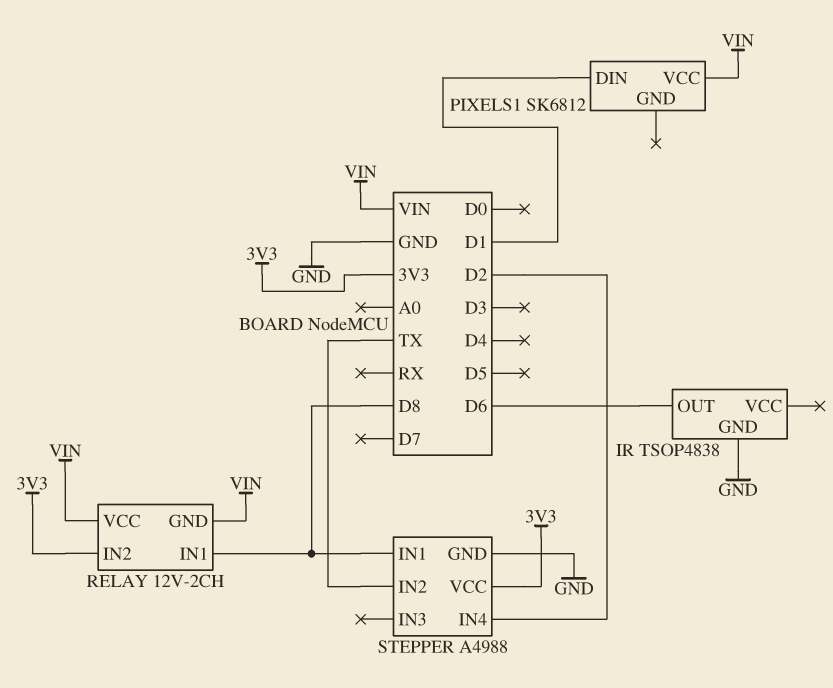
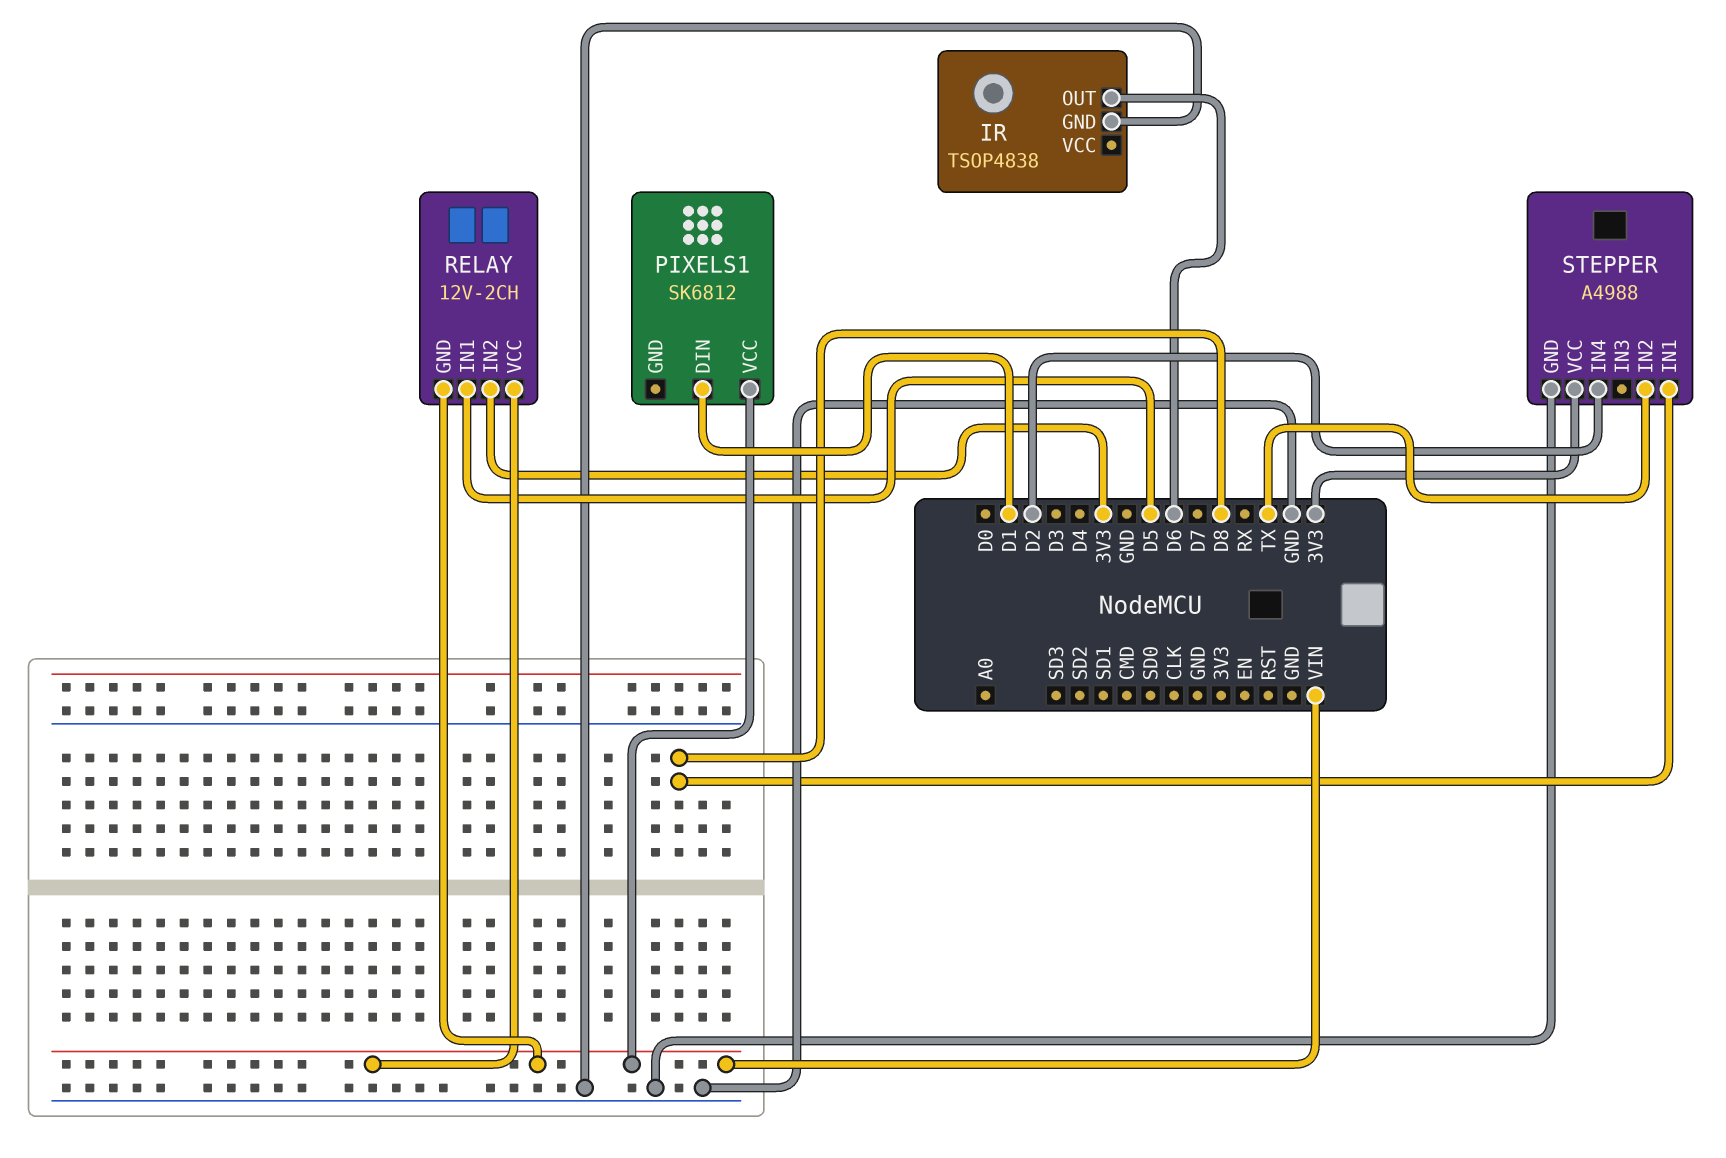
RELAY pin IN1: D8 -> D5

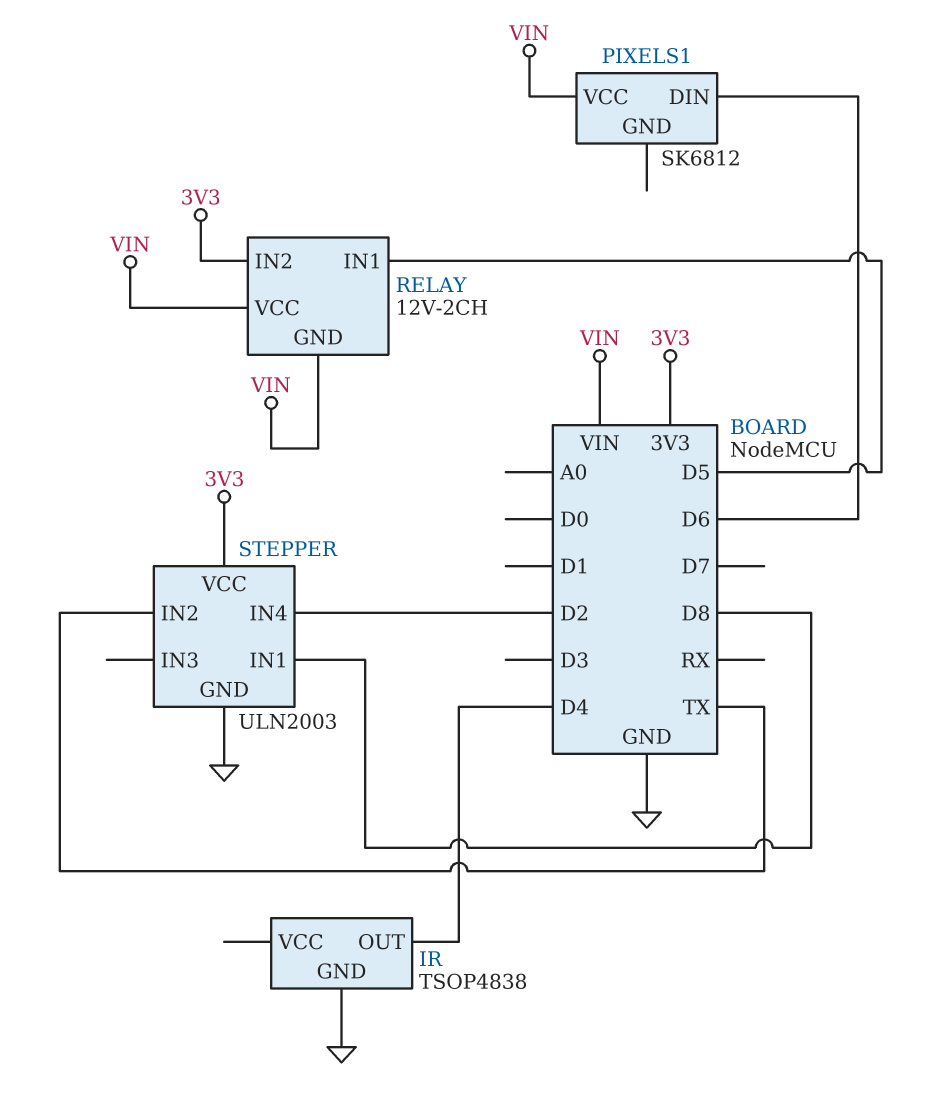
IR pin OUT: D6 -> D4
PIXELS1 pin DIN: D1 -> D6
STEPPER: A4988 -> ULN2003

